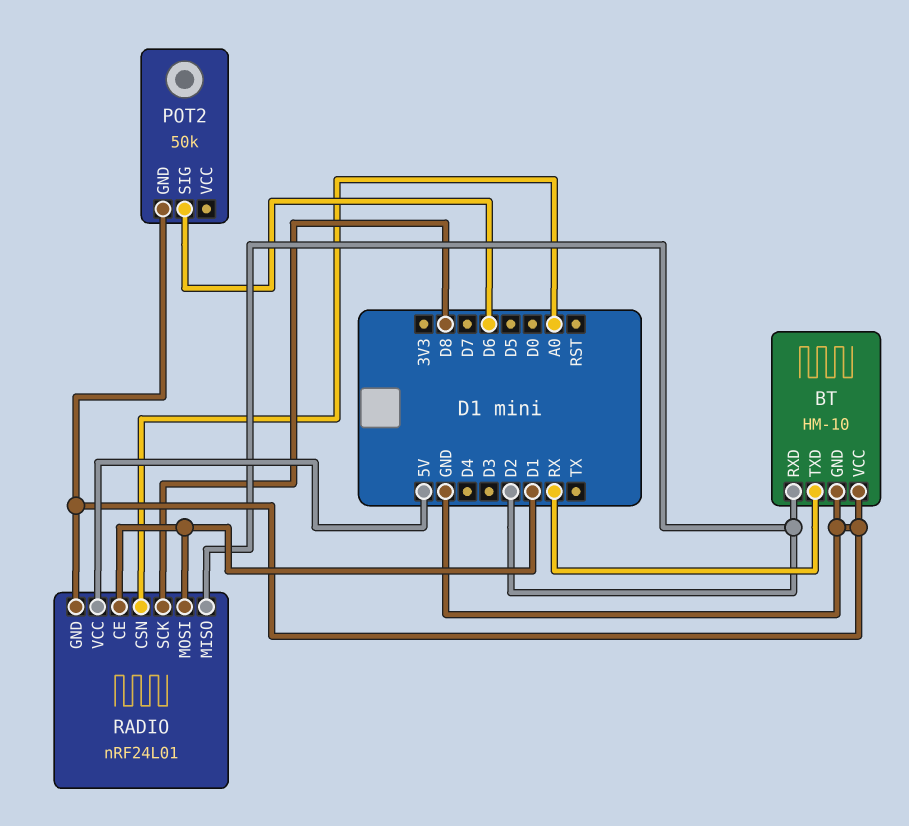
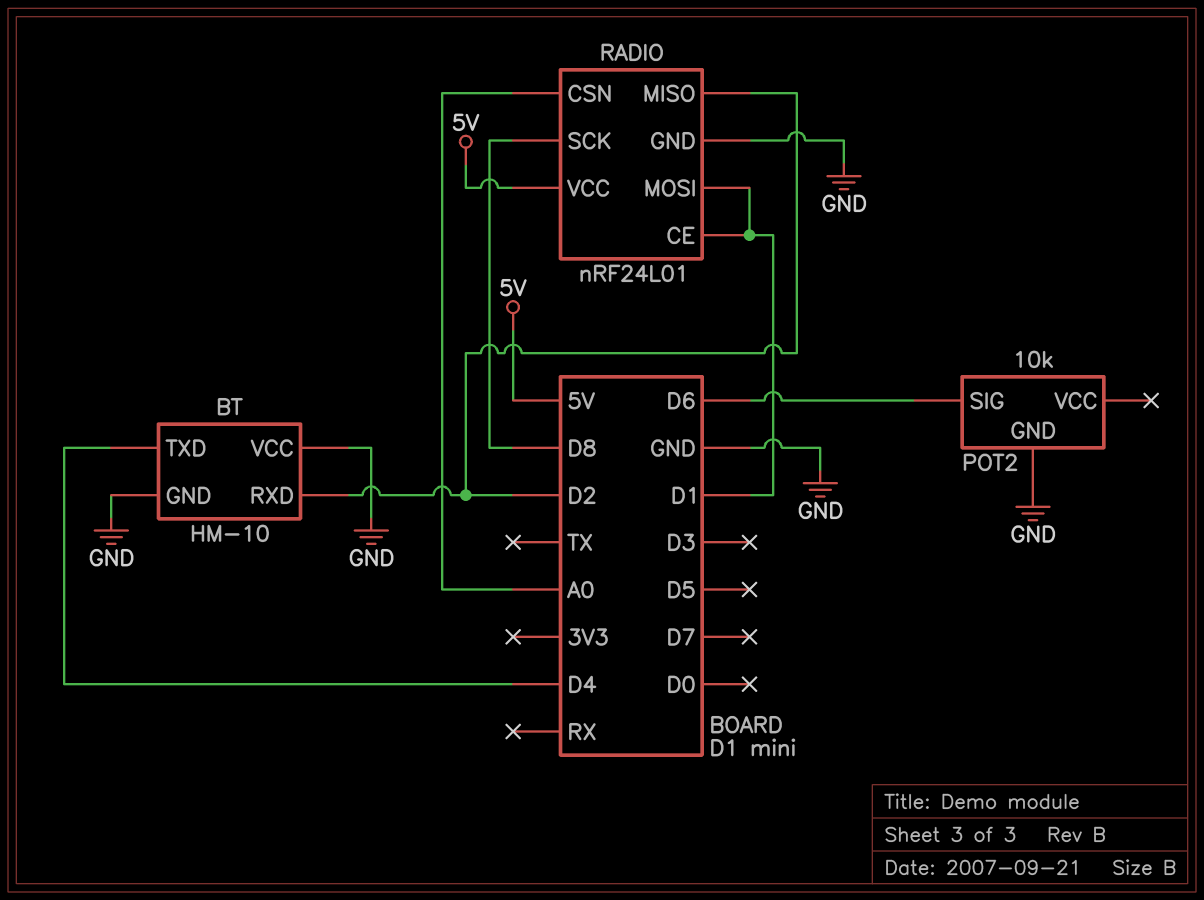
BT pin TXD: RX -> D4
POT2: 50k -> 10k

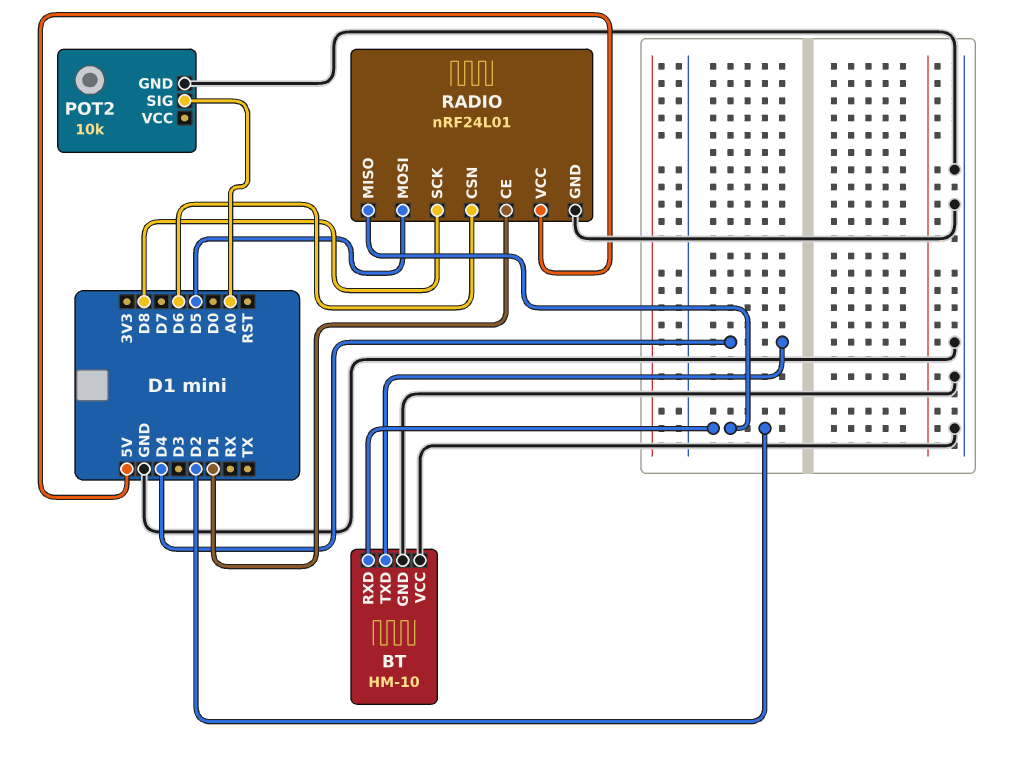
POT2 pin SIG: D6 -> A0
RADIO pin CSN: A0 -> D6
RADIO pin MOSI: D1 -> D5

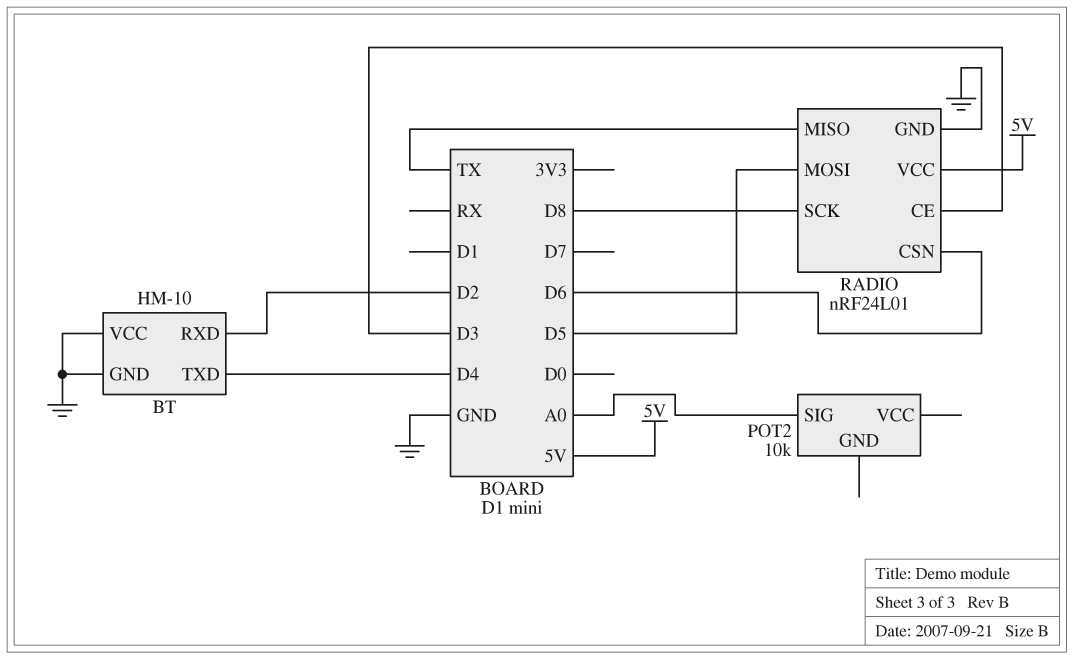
POT2 pin GND: GND -> none
RADIO pin CE: D1 -> D3
RADIO pin MISO: D2 -> TX

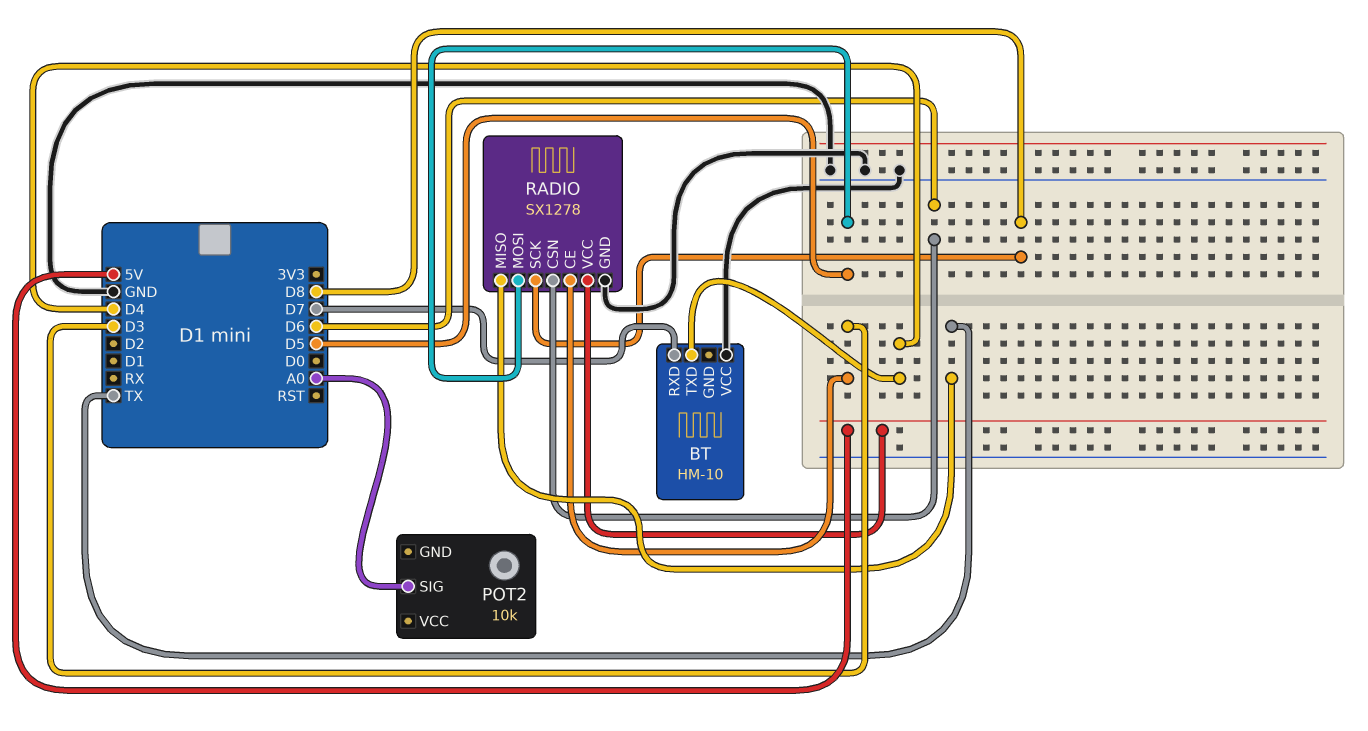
BT pin GND: GND -> none
BT pin RXD: D2 -> D7
RADIO: nRF24L01 -> SX1278

